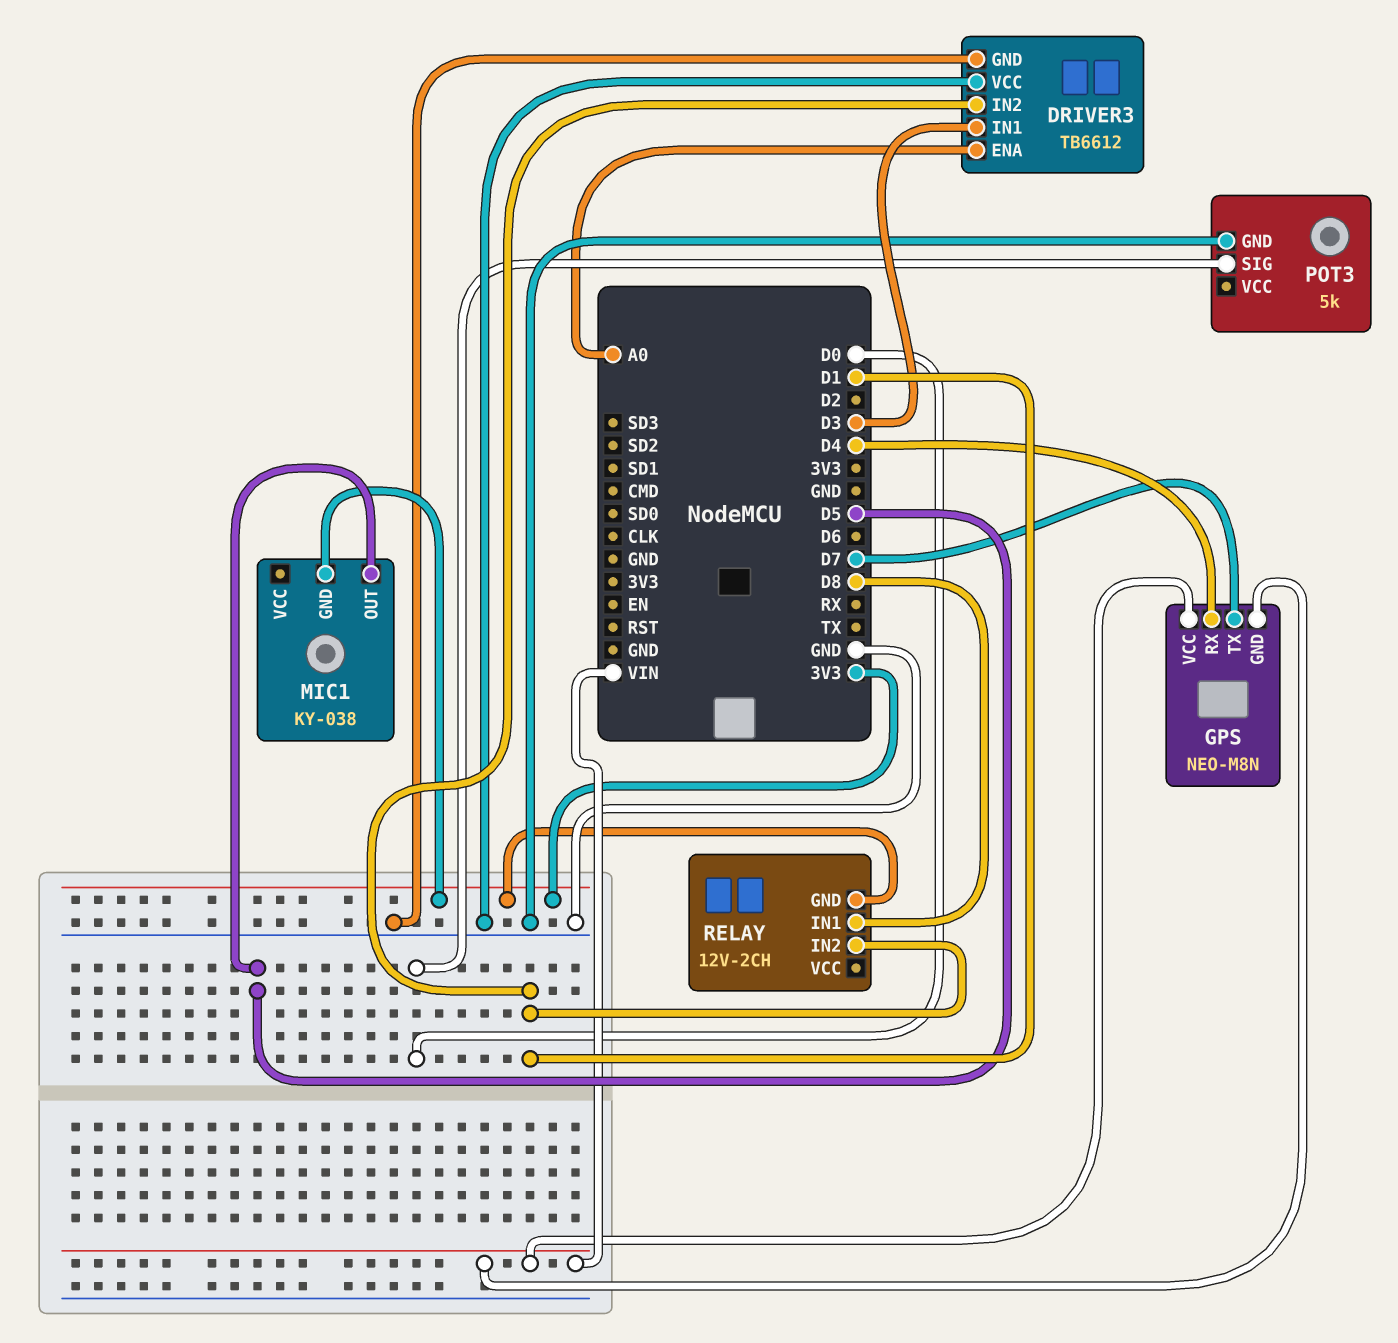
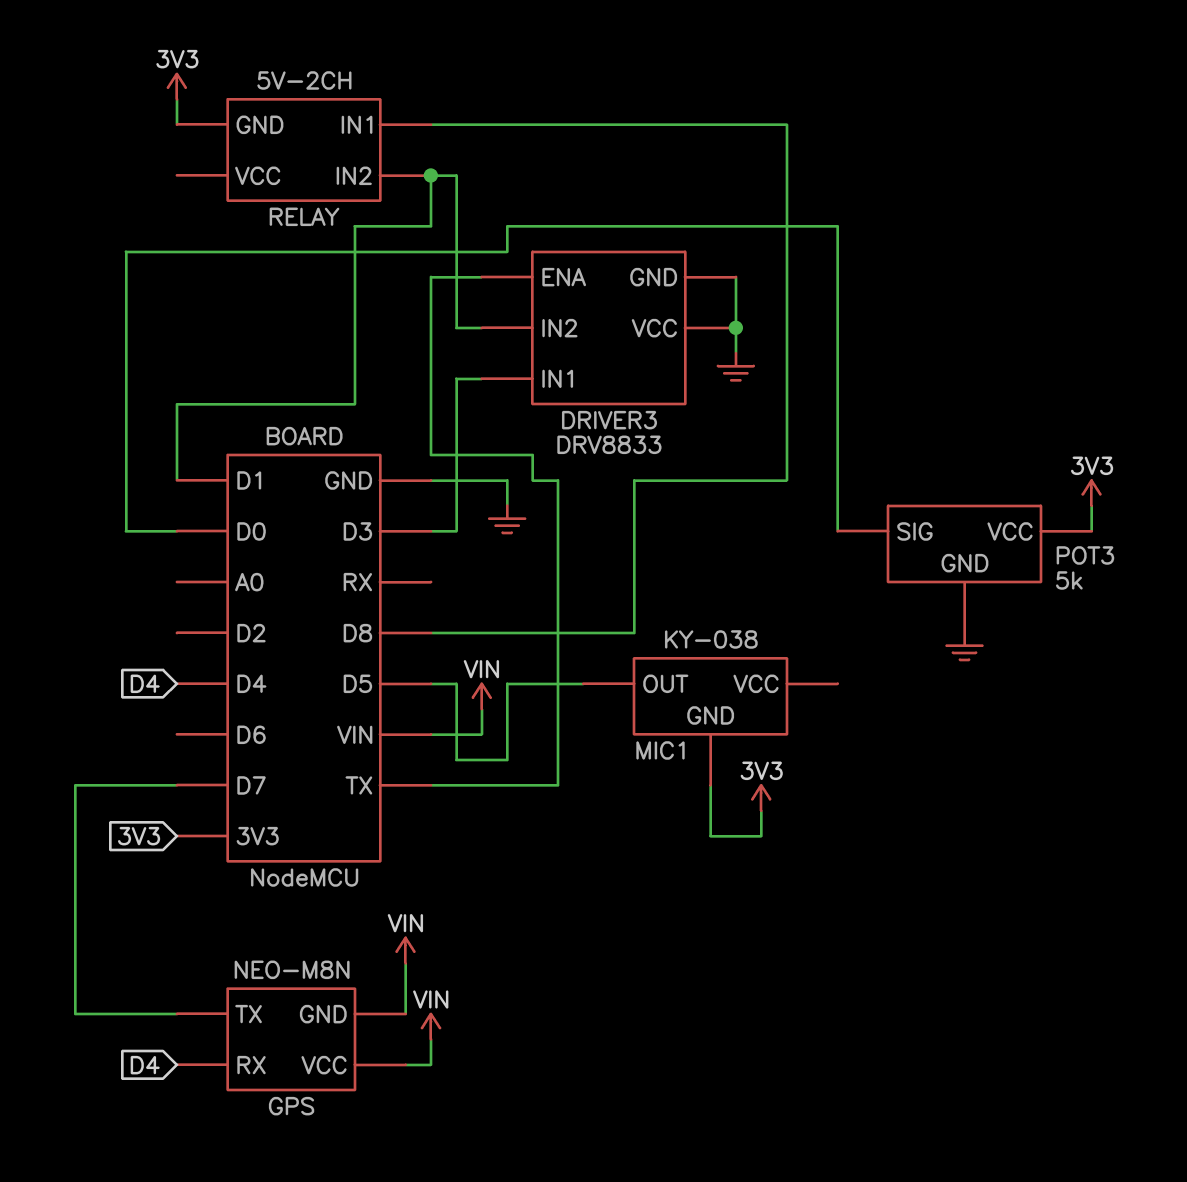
DRIVER3: TB6612 -> DRV8833
DRIVER3 pin ENA: A0 -> TX
POT3 pin VCC: none -> 3V3
RELAY: 12V-2CH -> 5V-2CH

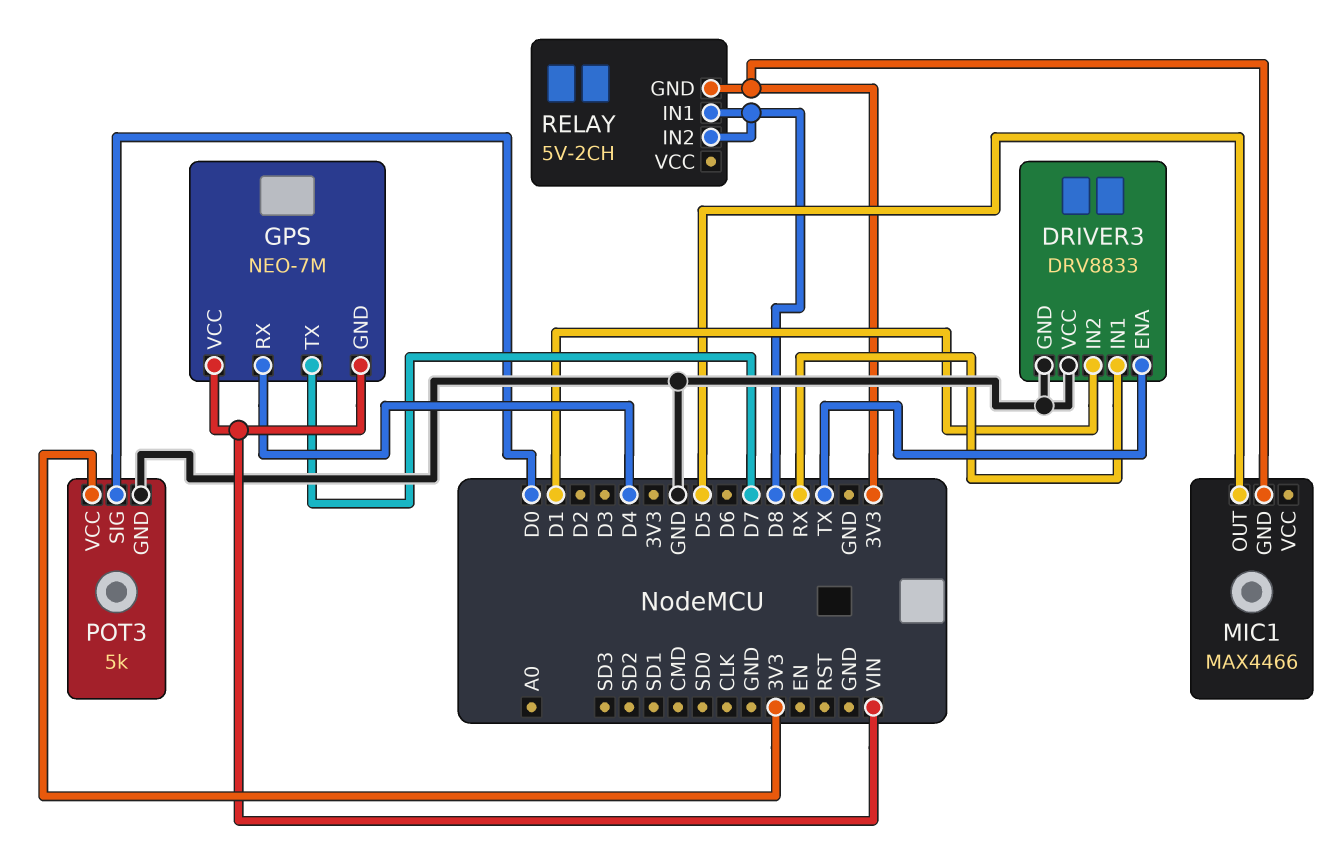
DRIVER3 pin IN1: D3 -> RX
GPS: NEO-M8N -> NEO-7M
MIC1: KY-038 -> MAX4466
RELAY pin IN2: D1 -> D8

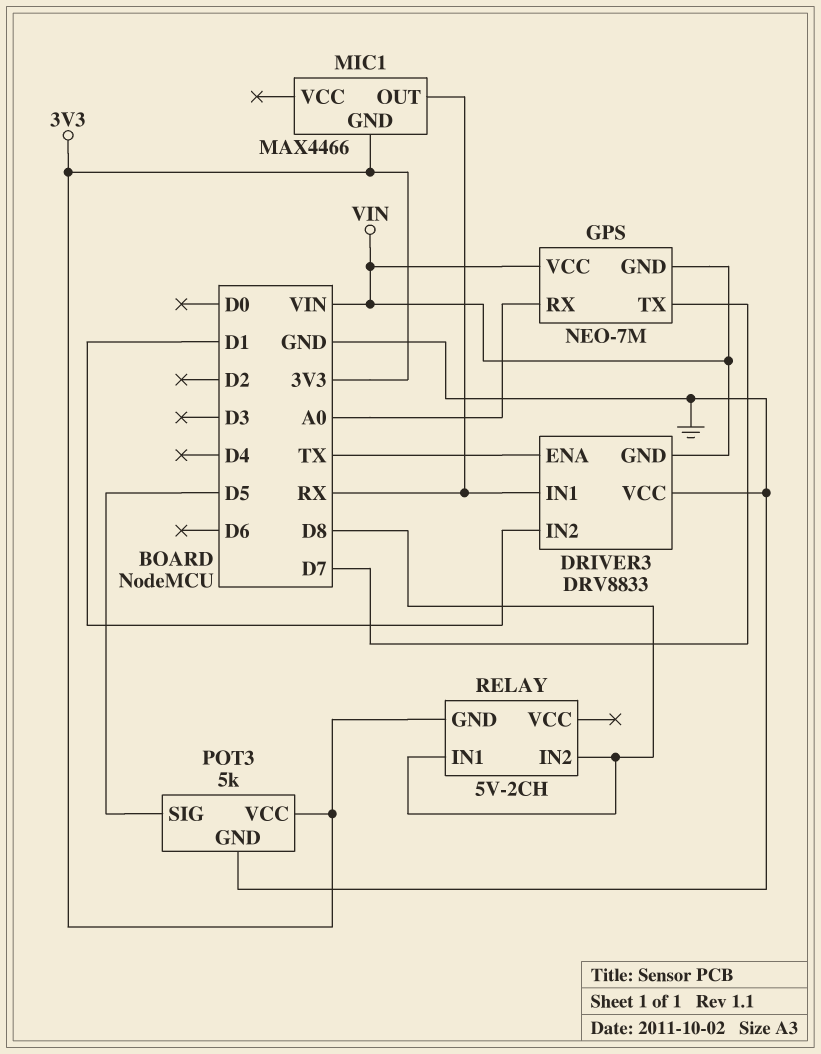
DRIVER3 pin GND: GND -> VIN
GPS pin RX: D4 -> A0
MIC1 pin OUT: D5 -> RX
POT3 pin SIG: D0 -> D5

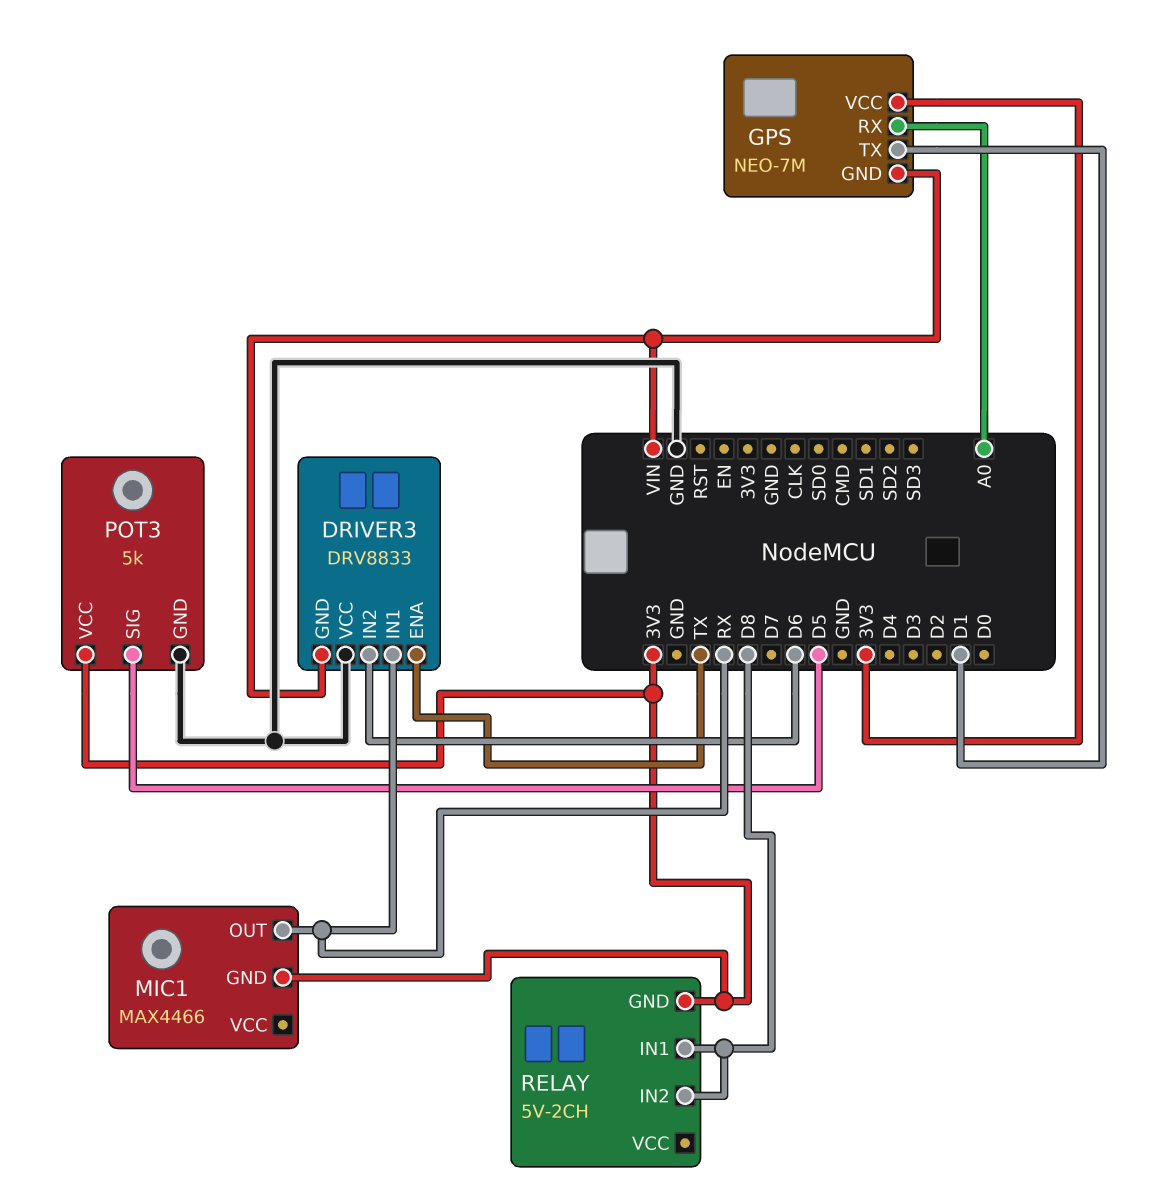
DRIVER3 pin IN2: D1 -> D6
GPS pin TX: D7 -> D1
GPS pin VCC: VIN -> 3V3

